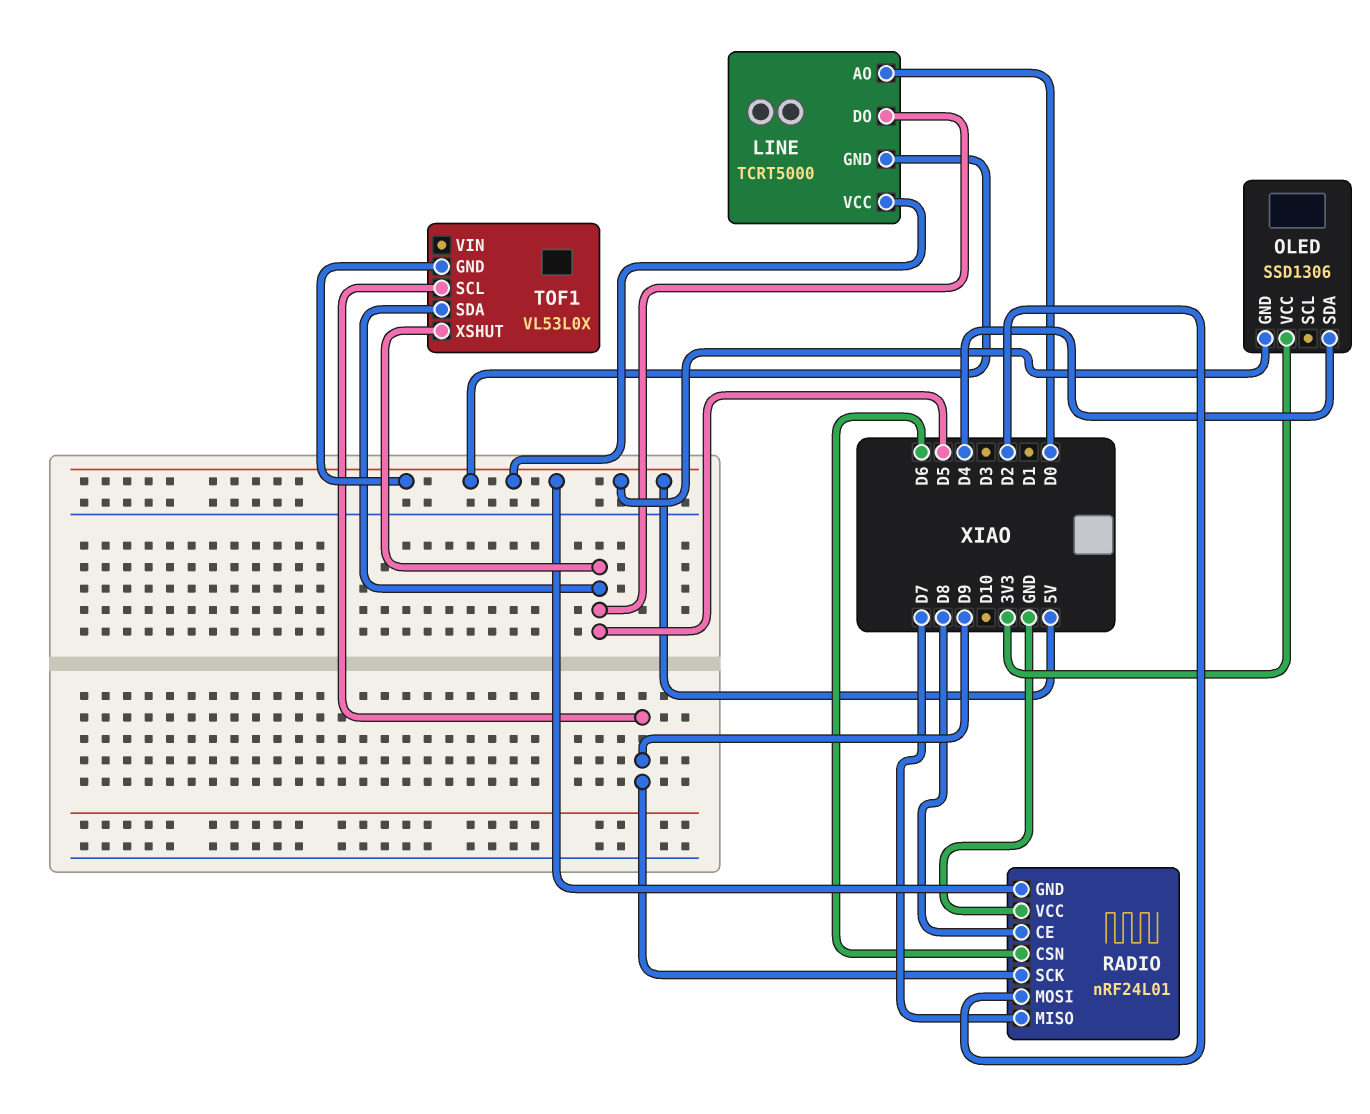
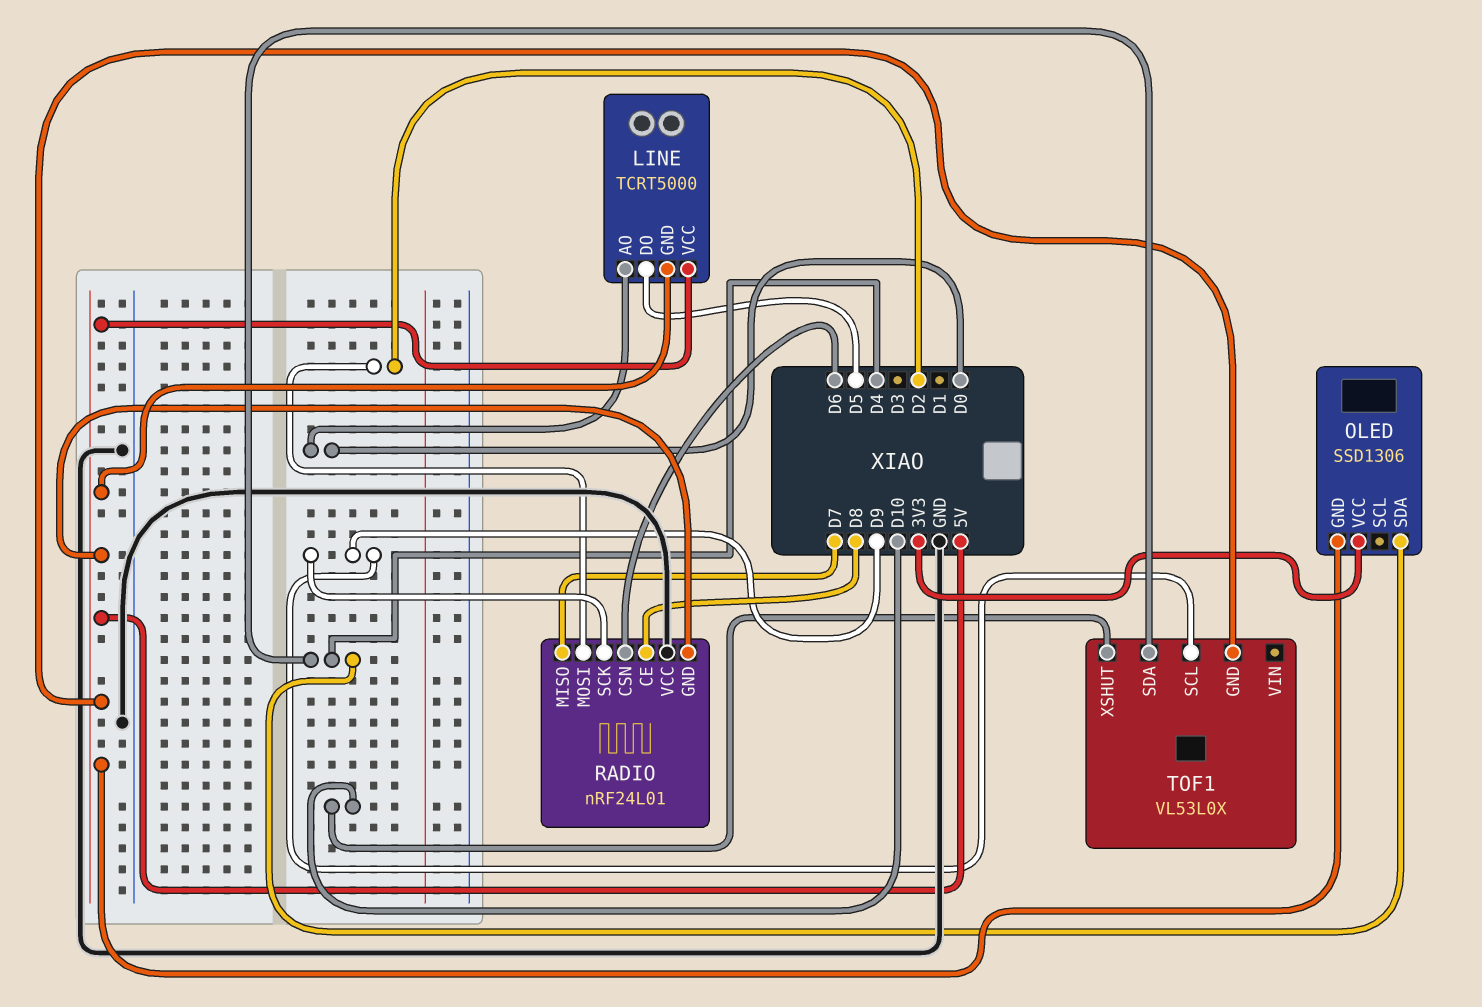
TOF1 pin SDA: D5 -> D4
TOF1 pin XSHUT: D5 -> D10

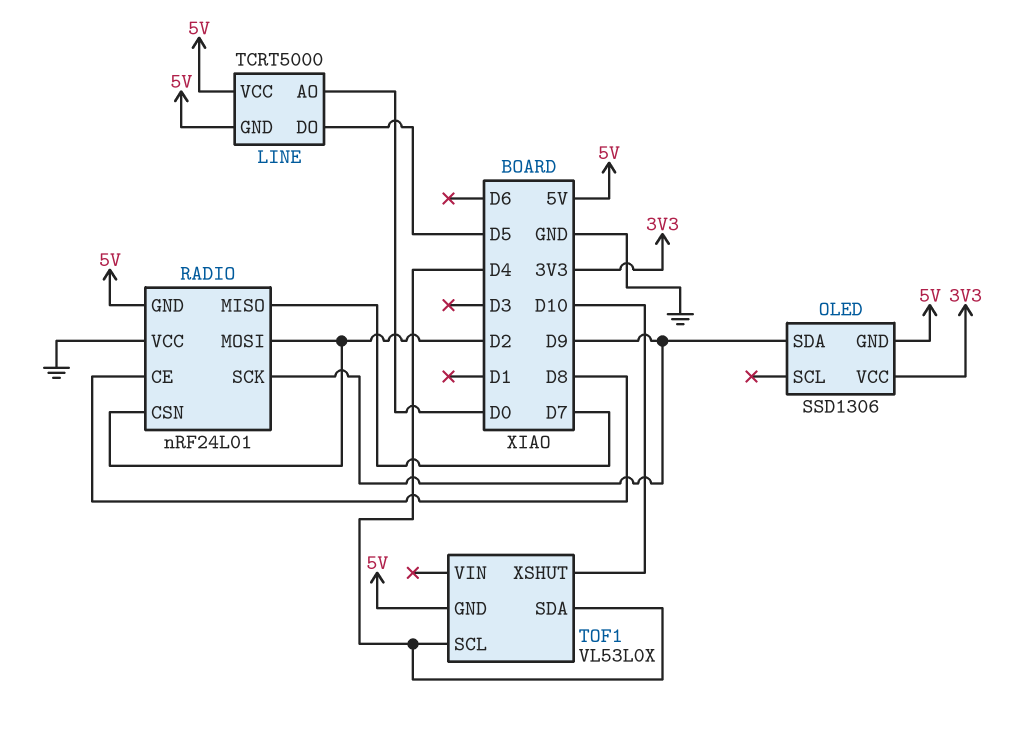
OLED pin SDA: D4 -> D9
RADIO pin CSN: D6 -> D2
TOF1 pin SCL: D9 -> D4

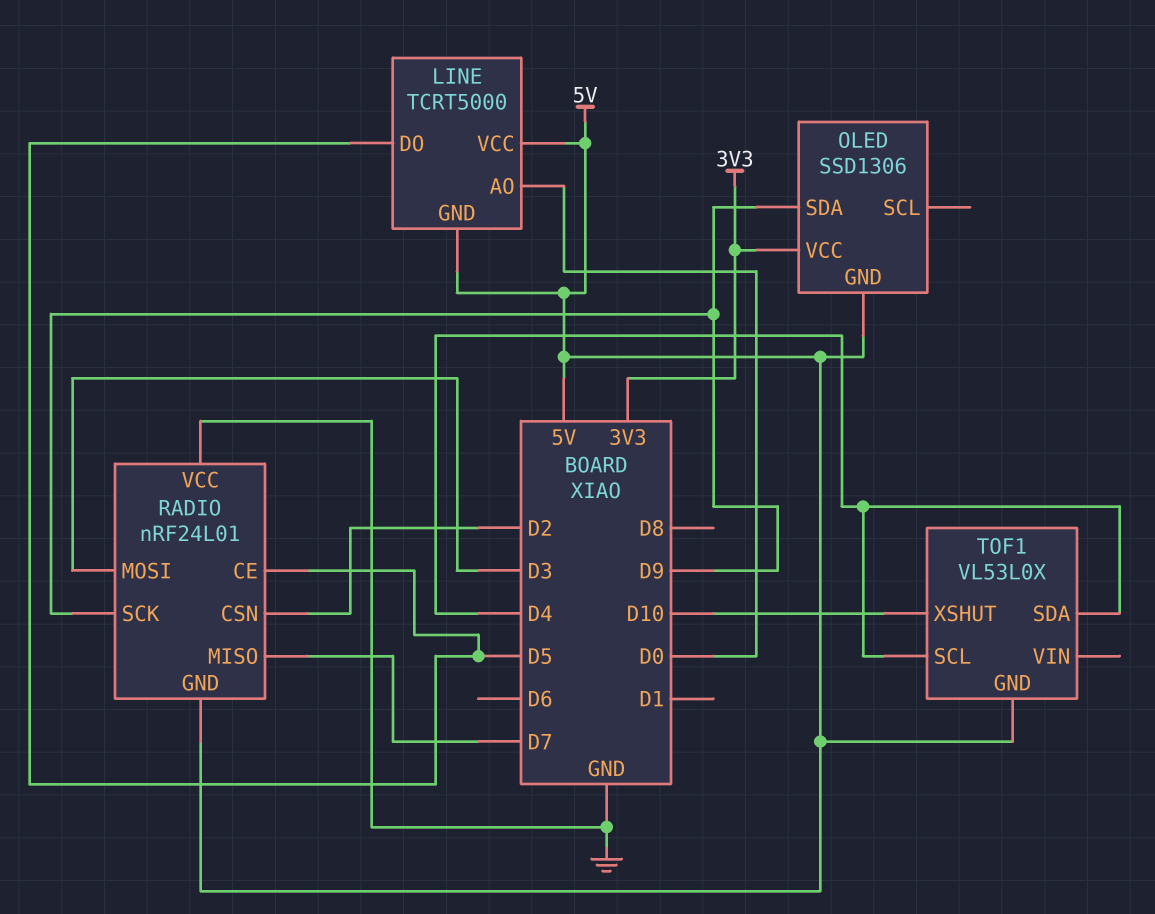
RADIO pin CE: D8 -> D5
RADIO pin MOSI: D2 -> D3

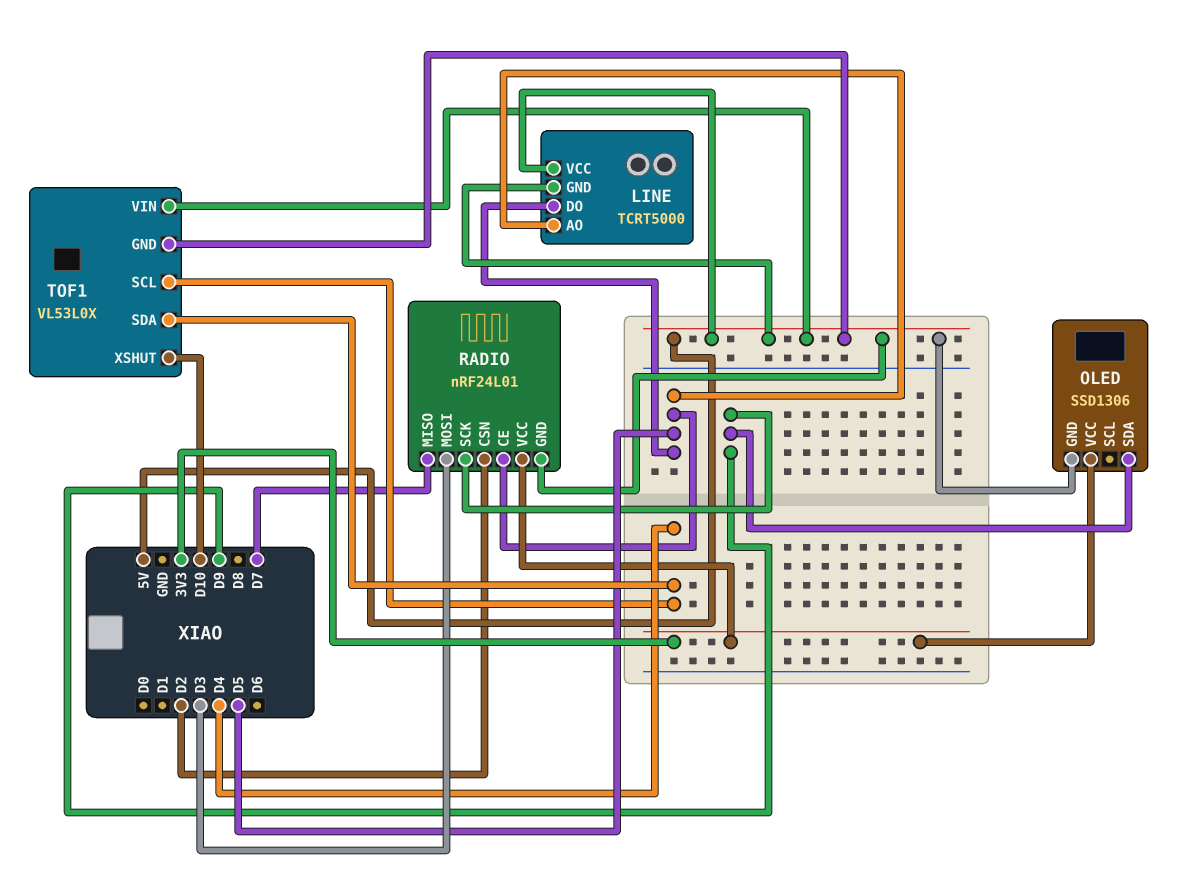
LINE pin AO: D0 -> D5
RADIO pin VCC: GND -> 3V3
TOF1 pin VIN: none -> 5V

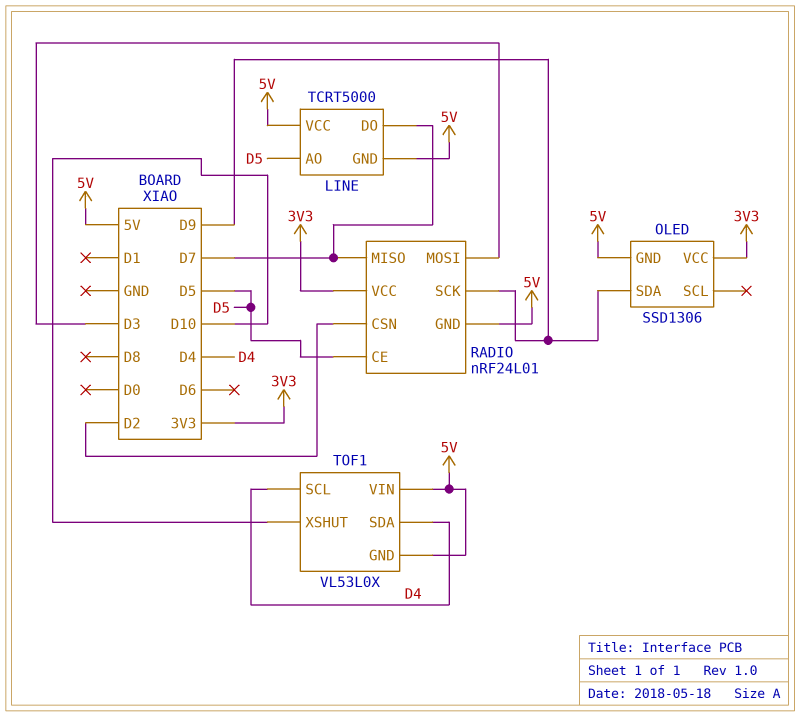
LINE pin DO: D5 -> D7

